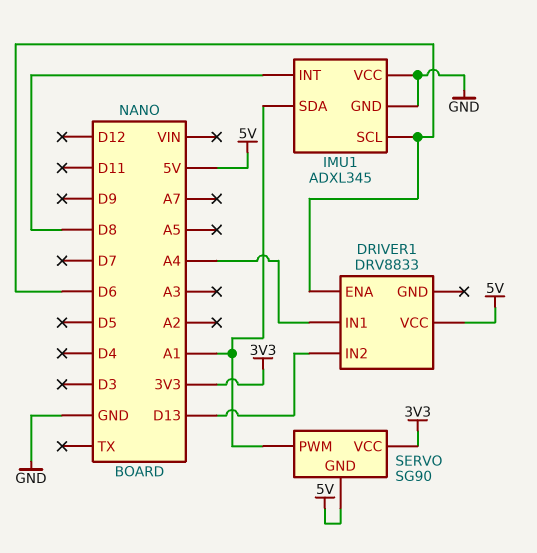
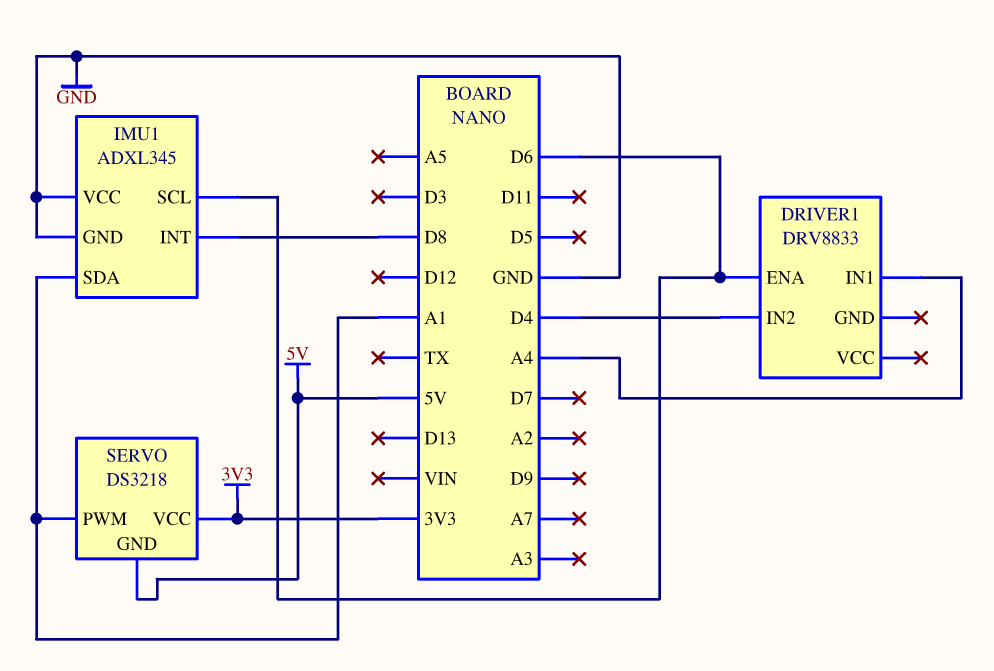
DRIVER1 pin IN2: D13 -> D4
DRIVER1 pin VCC: 5V -> none
SERVO: SG90 -> DS3218

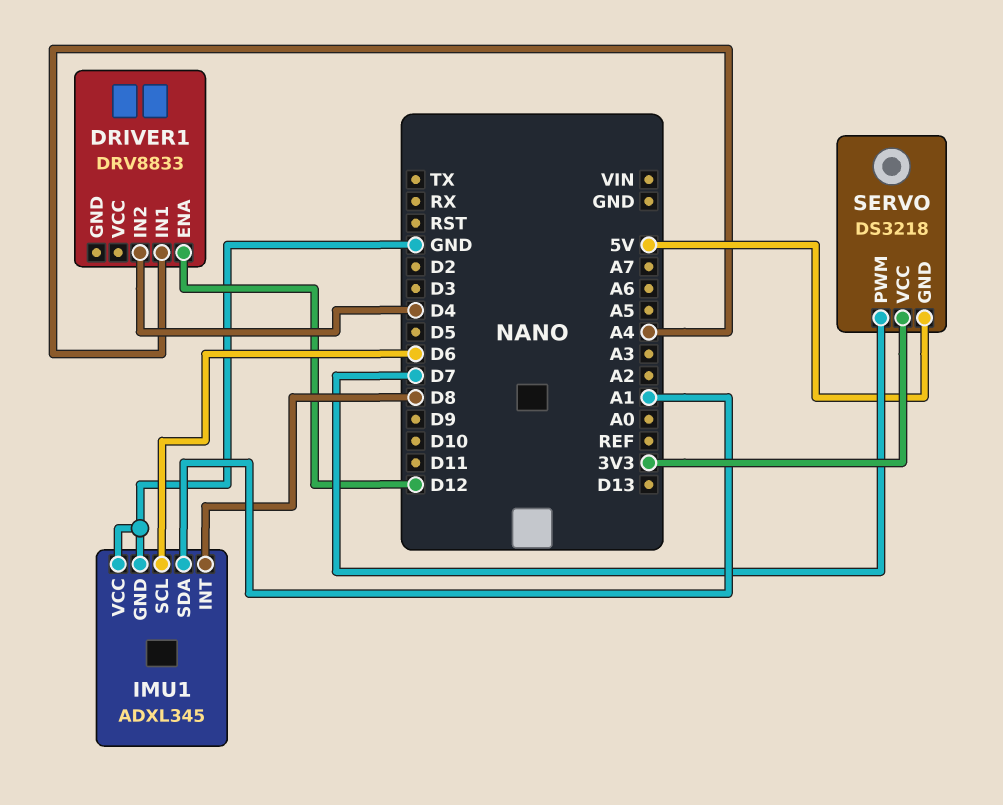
DRIVER1 pin ENA: D6 -> D12
SERVO pin PWM: A1 -> D7

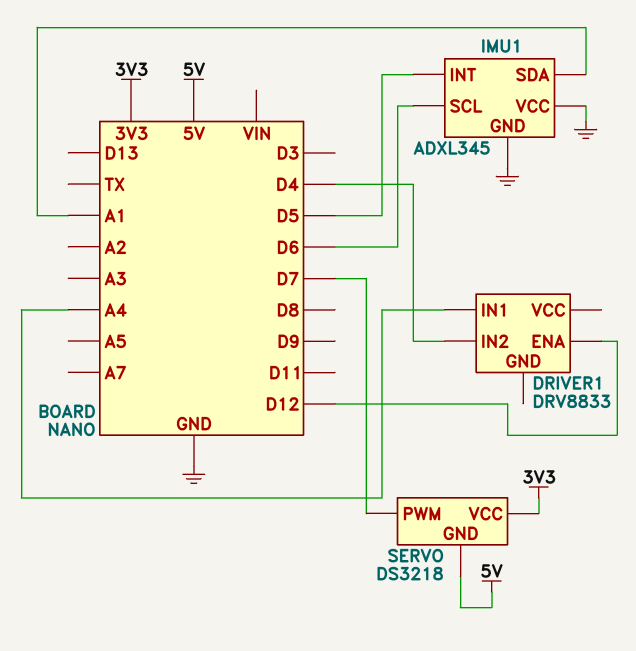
IMU1 pin INT: D8 -> D5

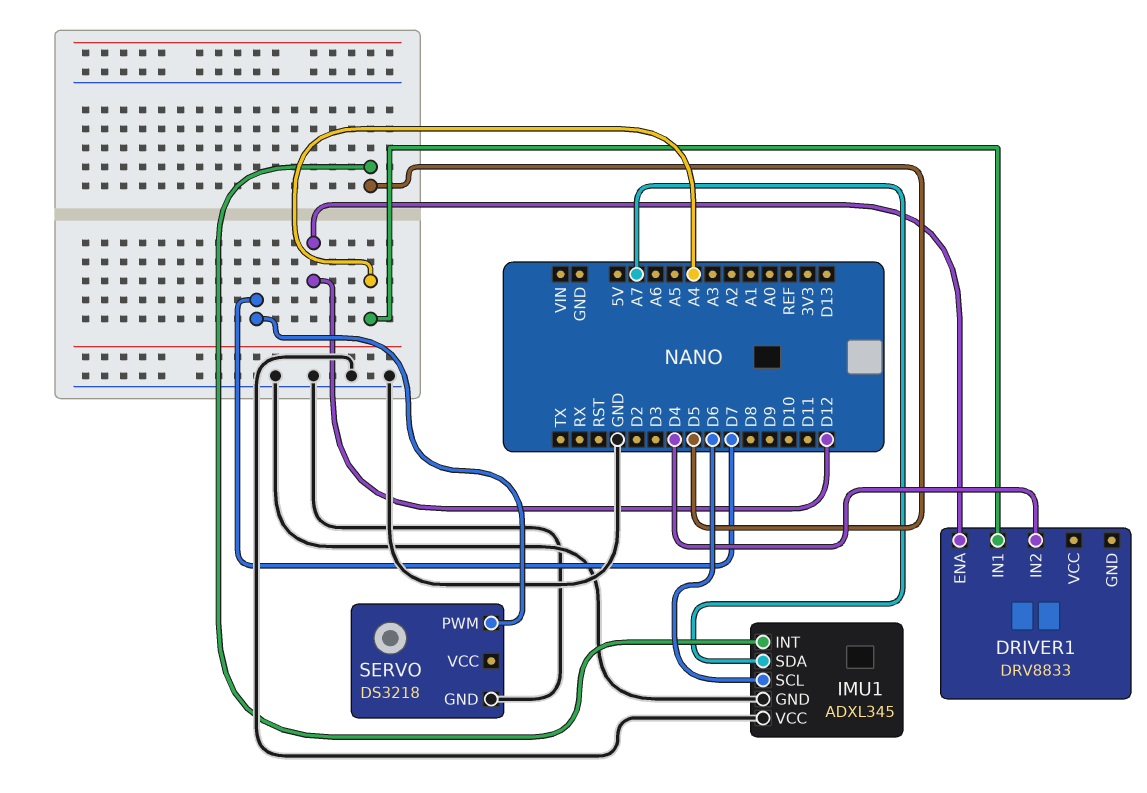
IMU1 pin SDA: A1 -> A7
SERVO pin GND: 5V -> GND
SERVO pin VCC: 3V3 -> none

